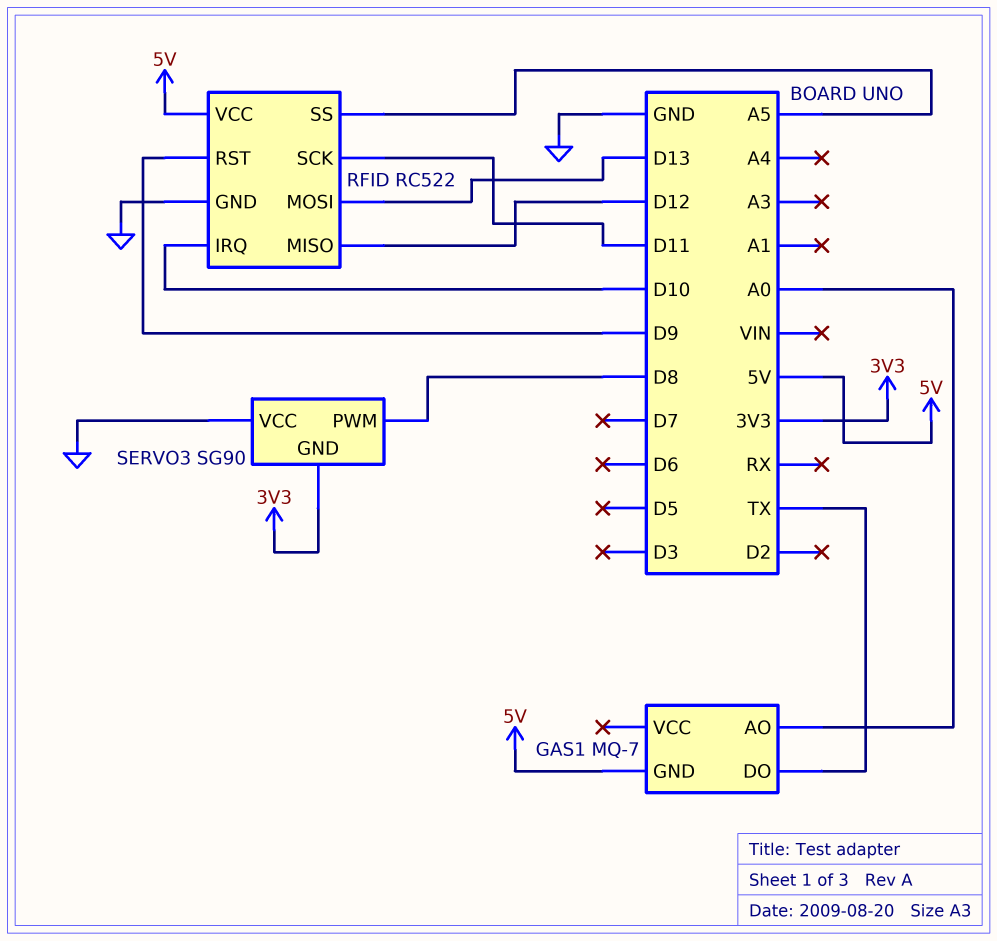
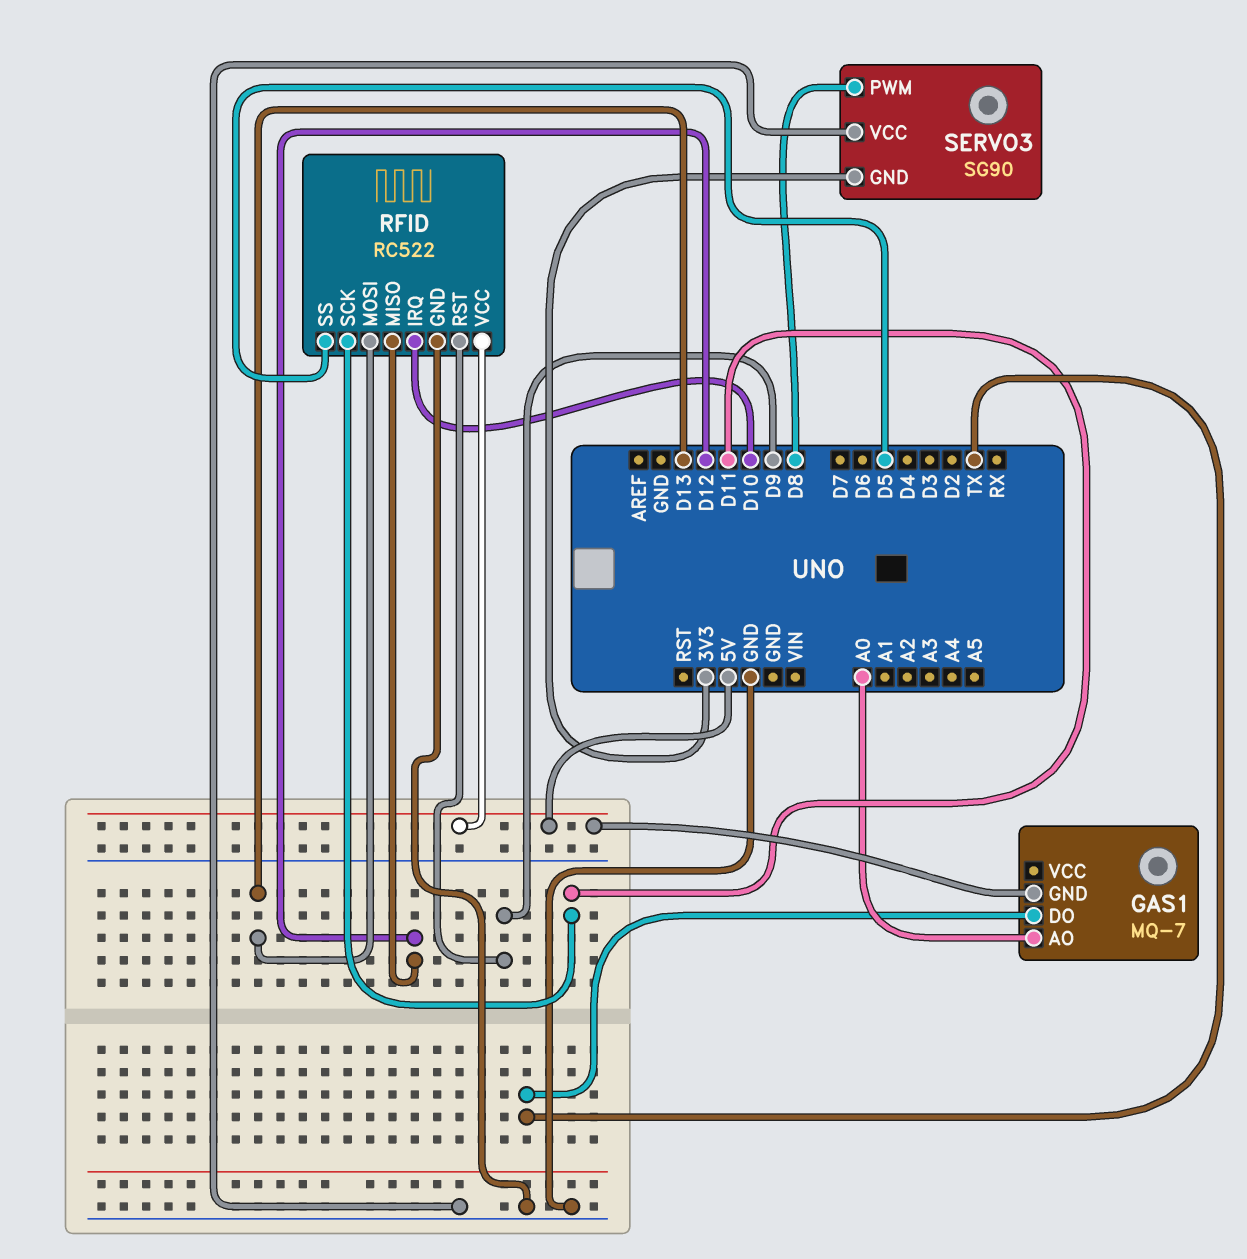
RFID pin SS: A5 -> D5

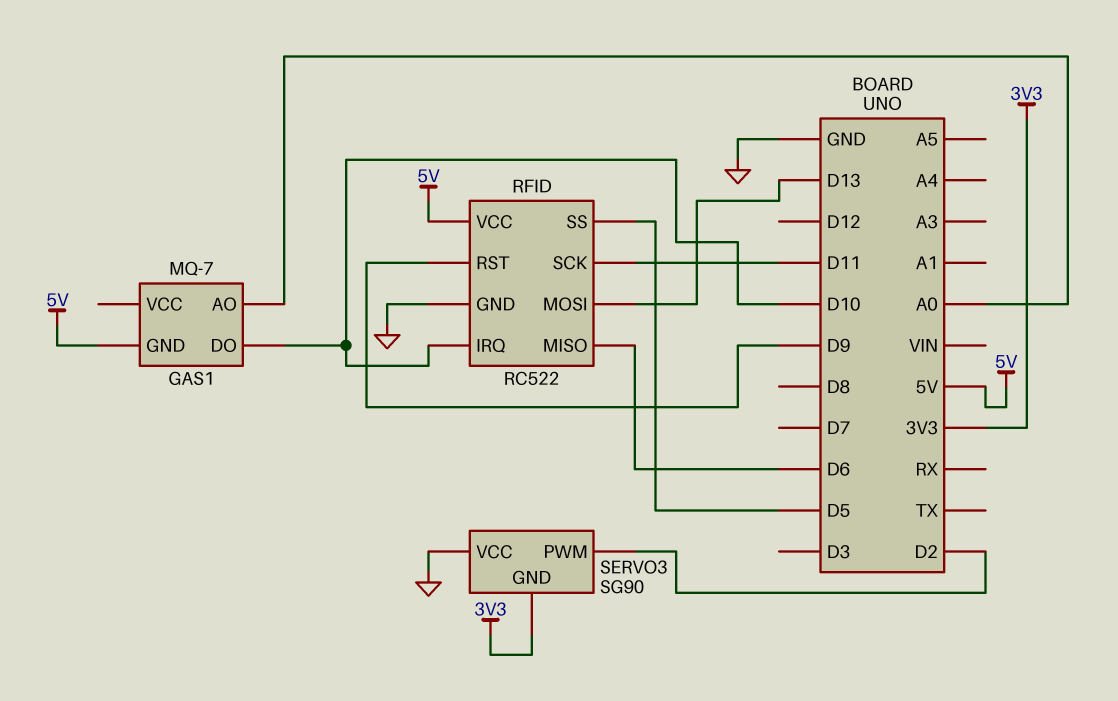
GAS1 pin DO: TX -> D10
RFID pin MISO: D12 -> D6
SERVO3 pin PWM: D8 -> D2

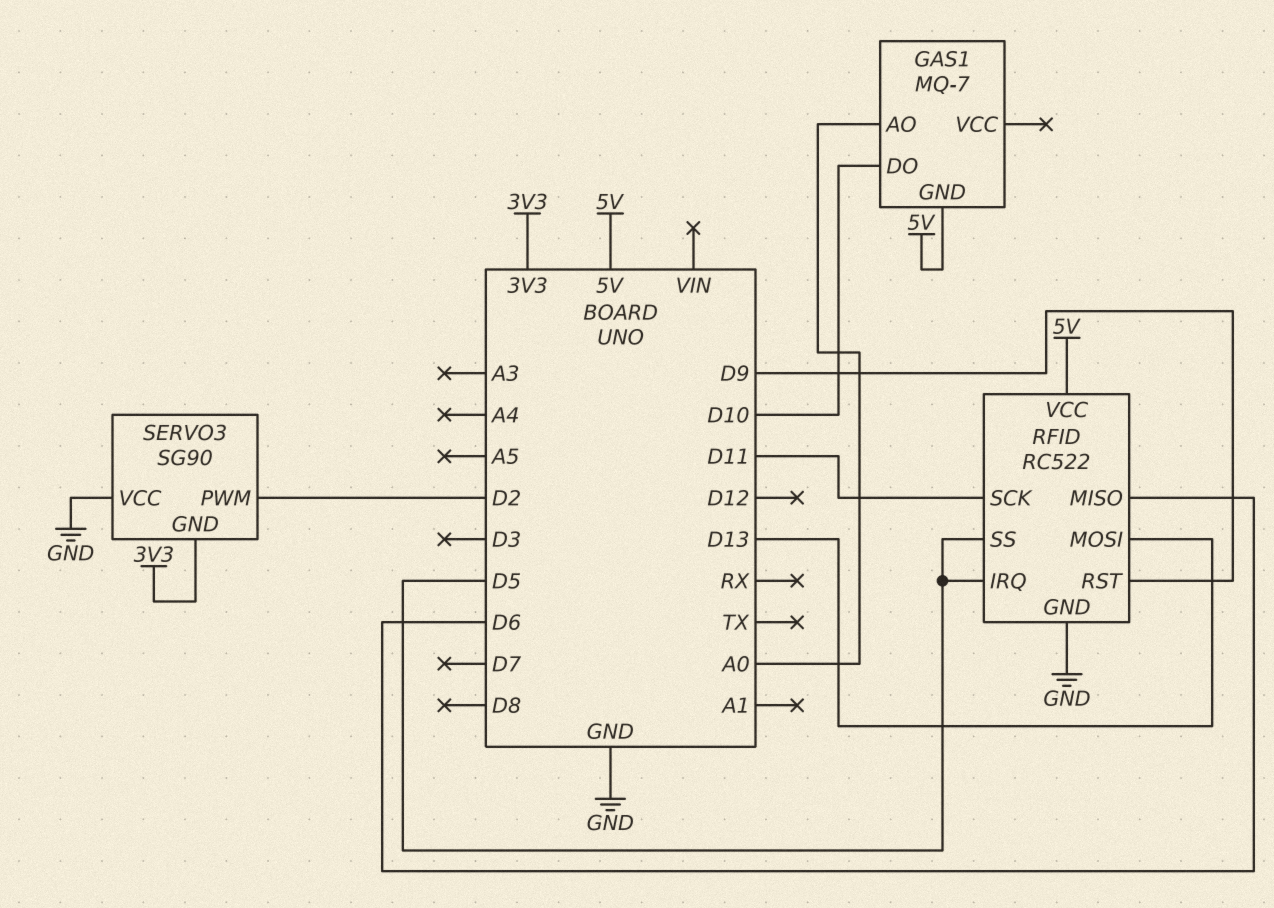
RFID pin IRQ: D10 -> D5

